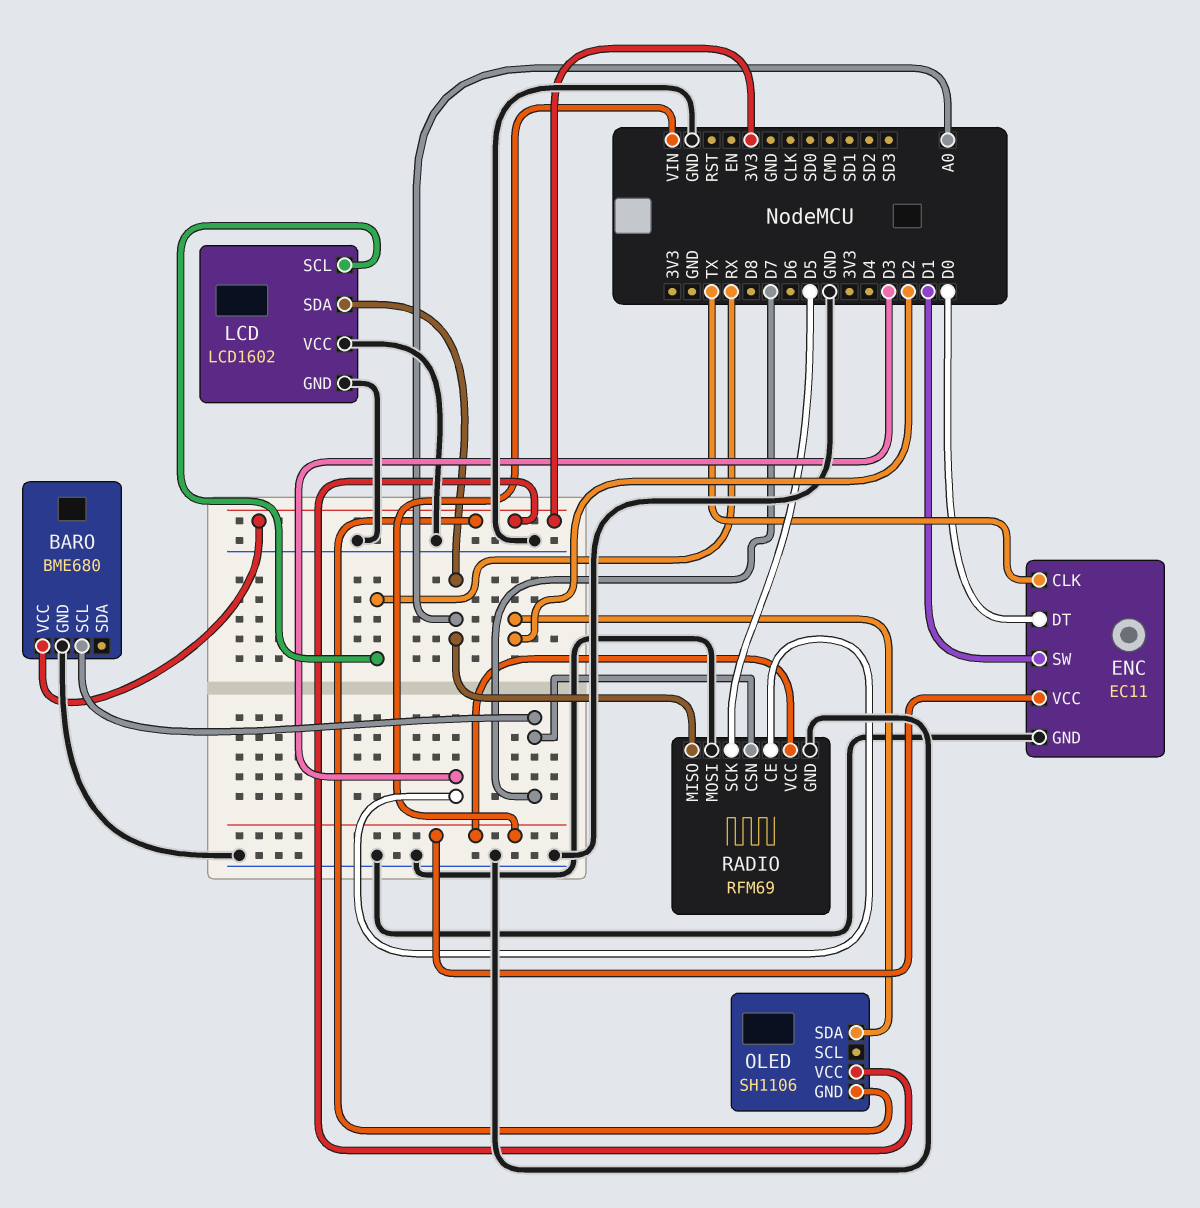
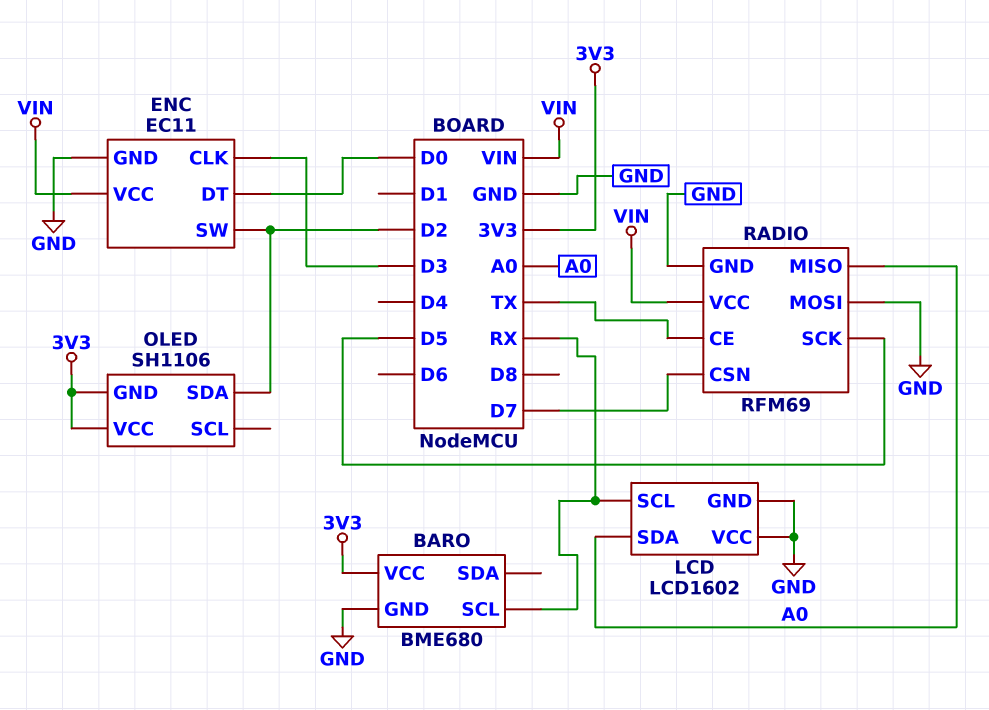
BARO pin SCL: D7 -> RX
ENC pin CLK: TX -> D3
ENC pin SW: D1 -> D2
RADIO pin CE: D3 -> TX

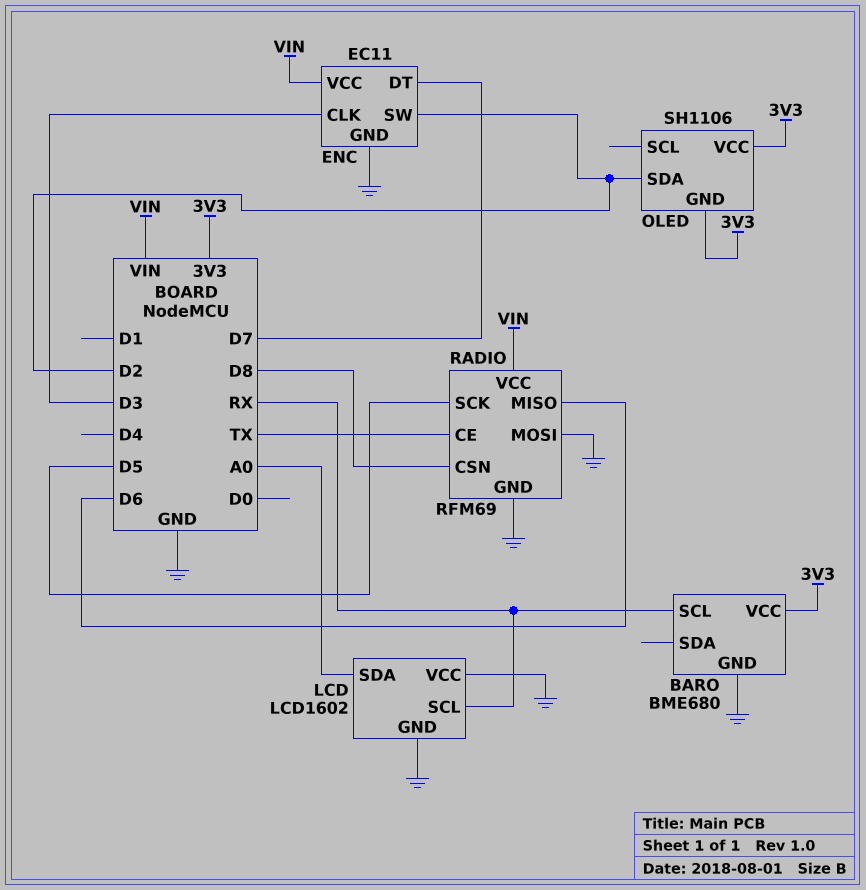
ENC pin DT: D0 -> D7
RADIO pin CSN: D7 -> D8
RADIO pin MISO: A0 -> D6

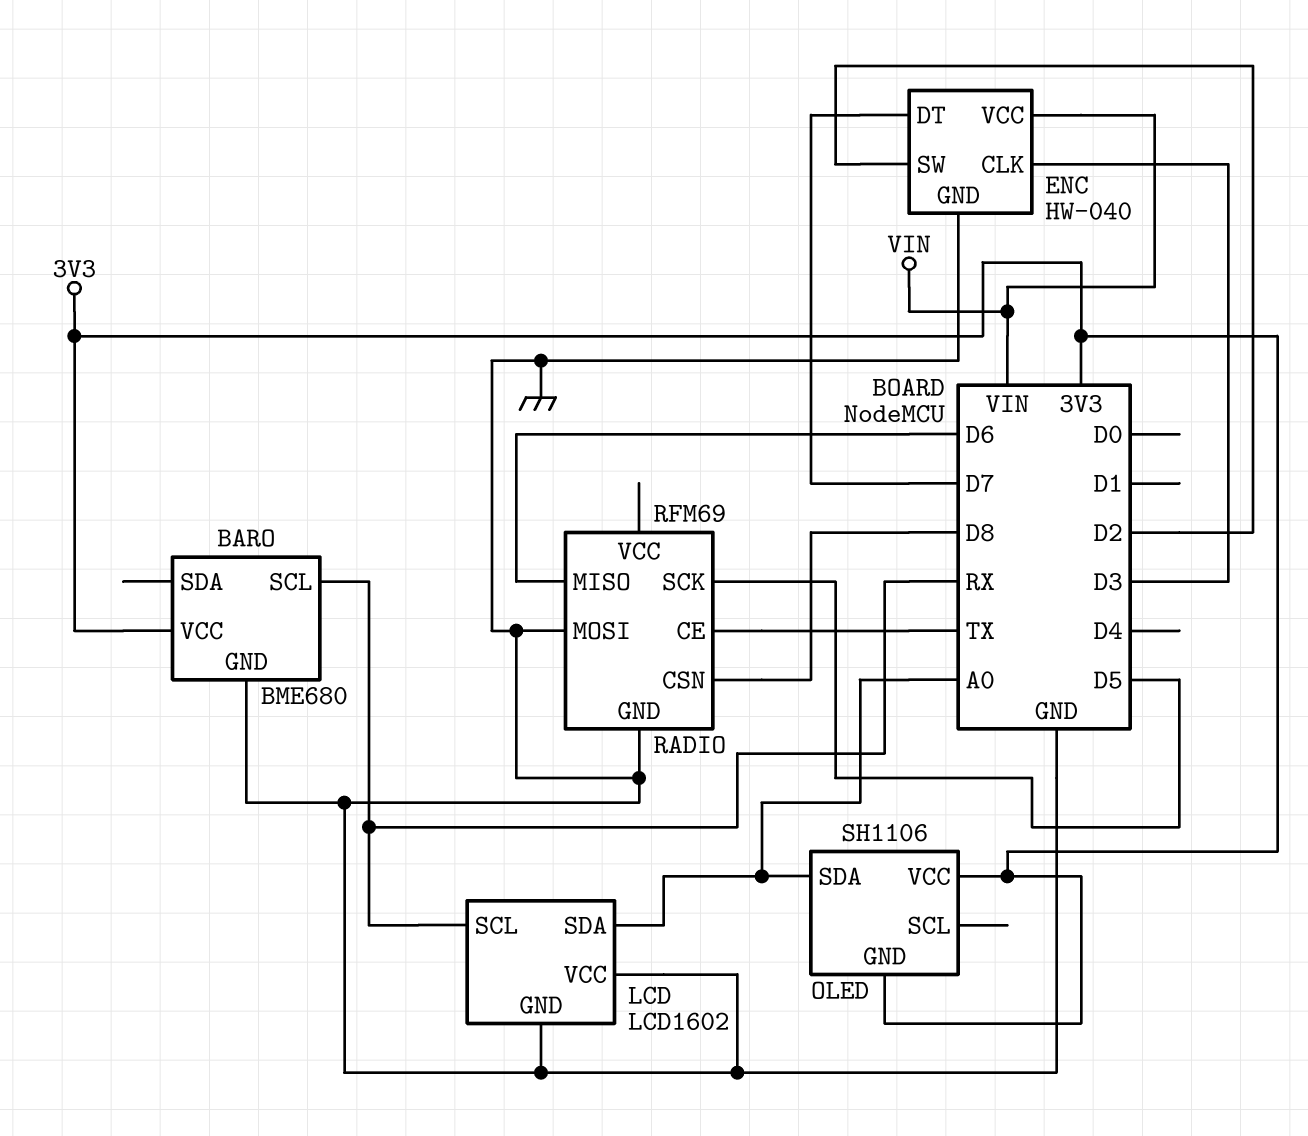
ENC: EC11 -> HW-040
OLED pin SDA: D2 -> A0
RADIO pin VCC: VIN -> none

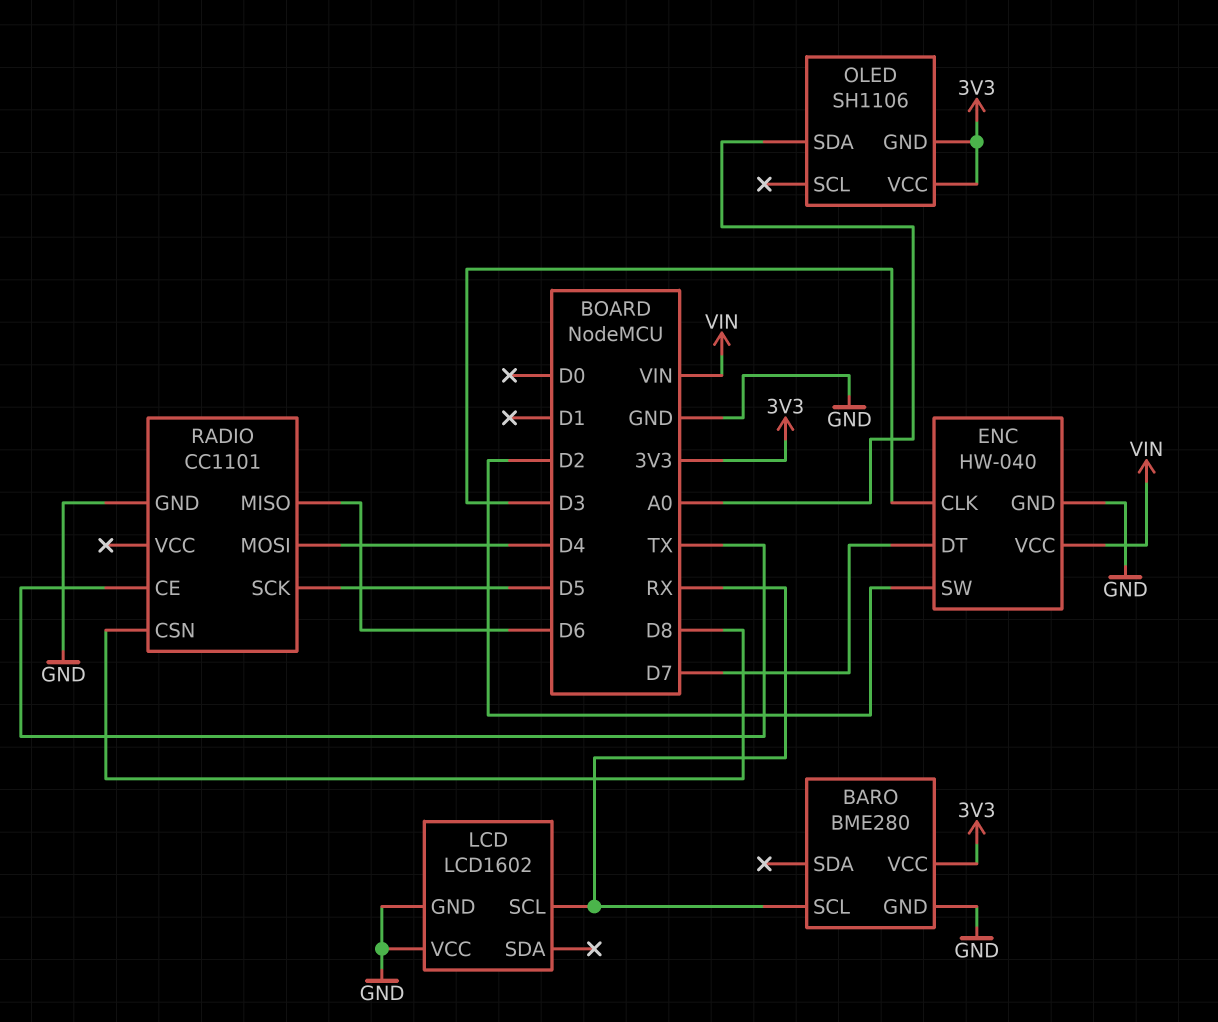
BARO: BME680 -> BME280
LCD pin SDA: A0 -> none
RADIO: RFM69 -> CC1101
RADIO pin MOSI: GND -> D4

